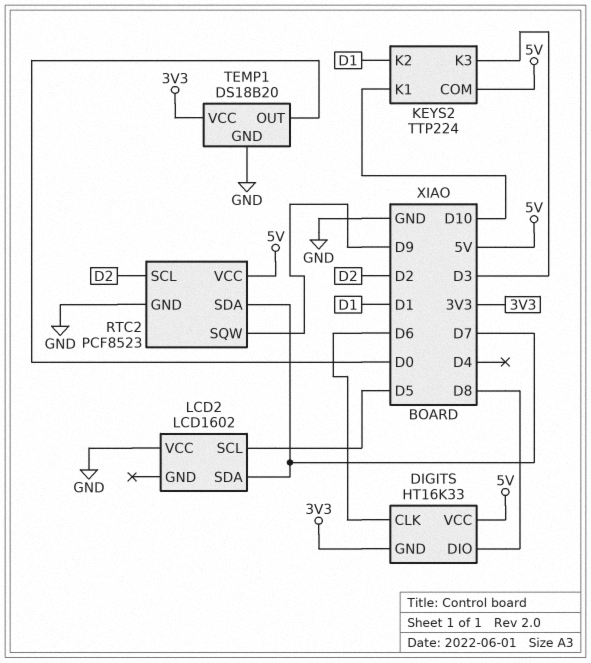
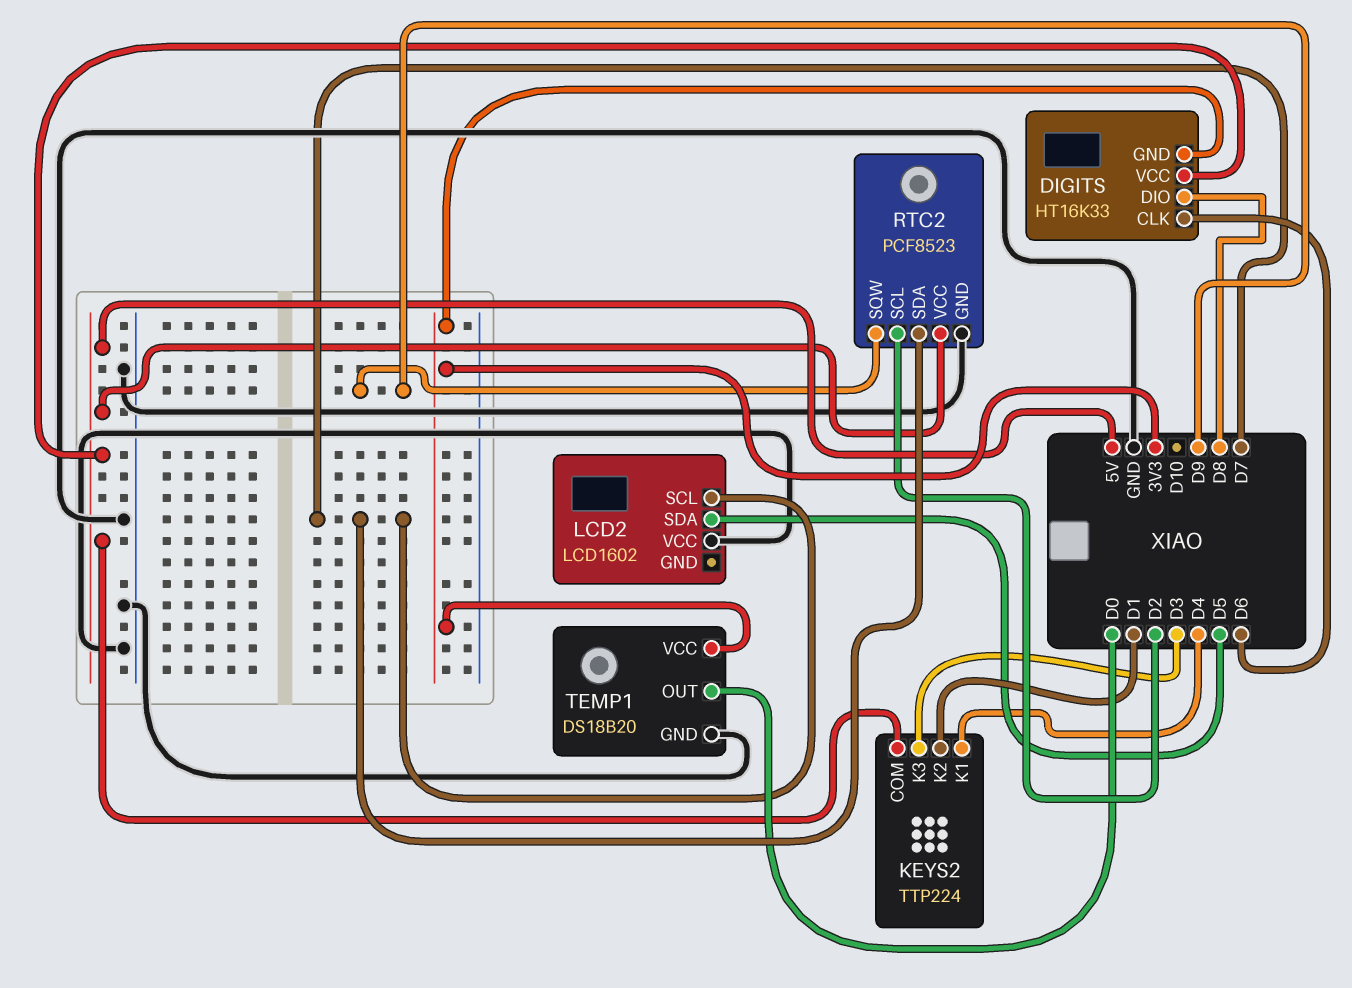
KEYS2 pin K1: D10 -> D4
LCD2 pin SCL: D5 -> D7
LCD2 pin SDA: D7 -> D5

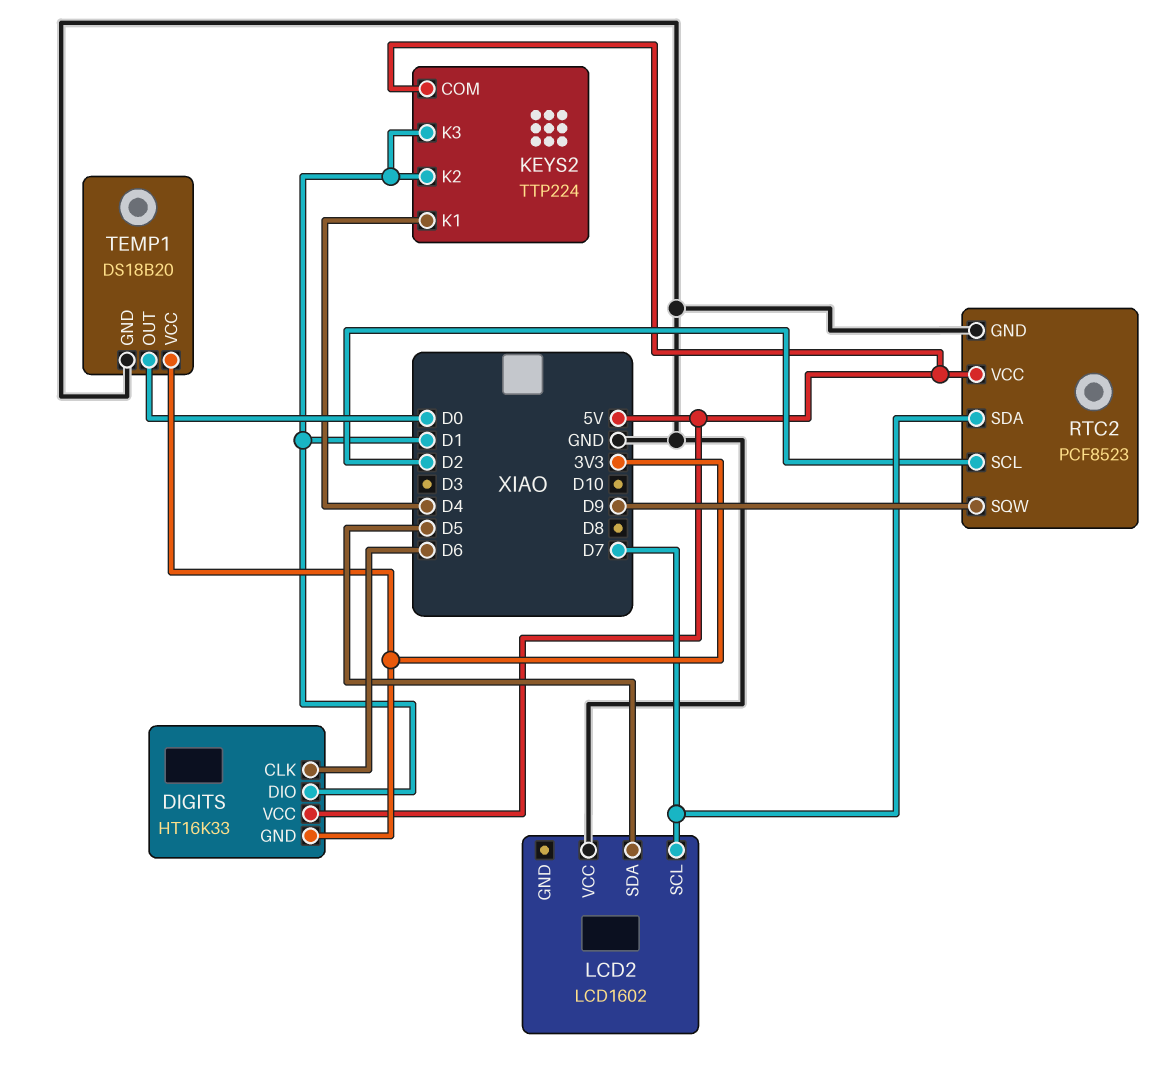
DIGITS pin DIO: D8 -> D1
KEYS2 pin K3: D3 -> D1

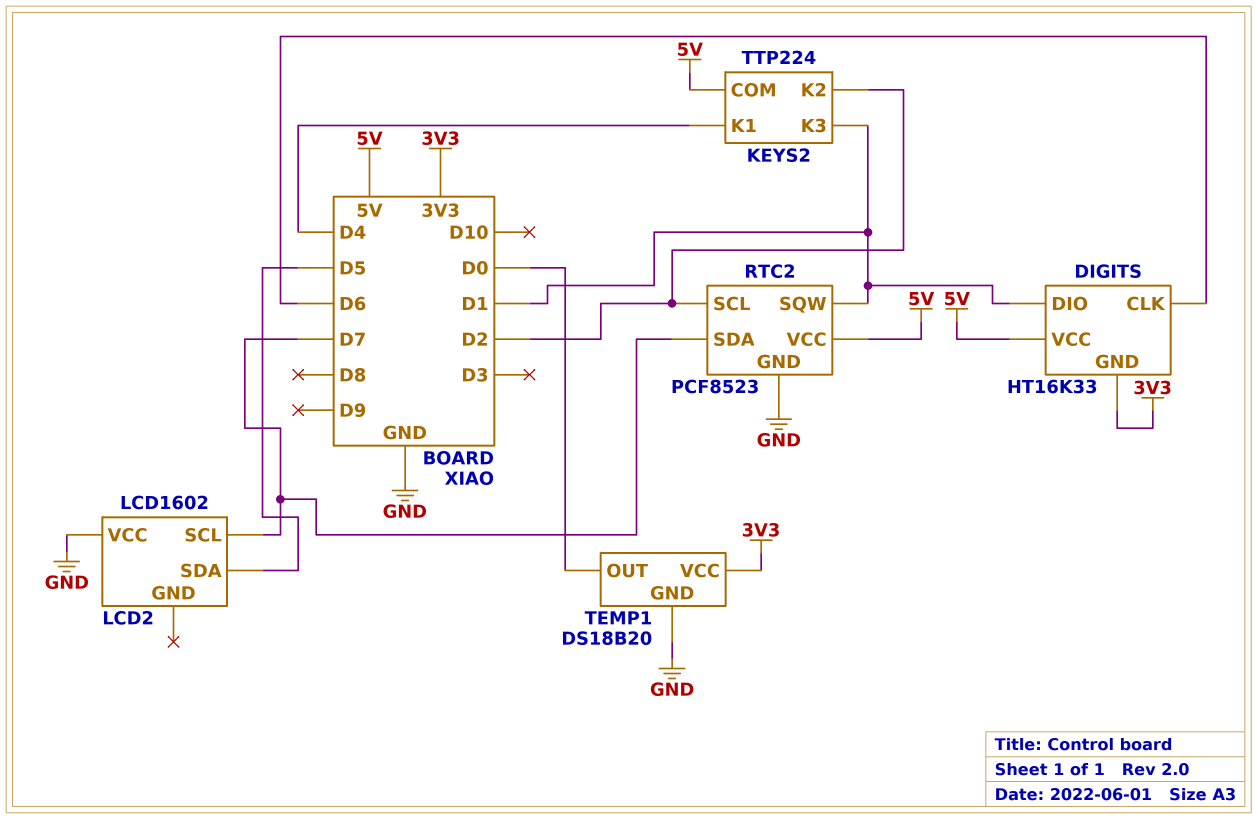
KEYS2 pin K2: D1 -> D2
RTC2 pin SQW: D9 -> D1

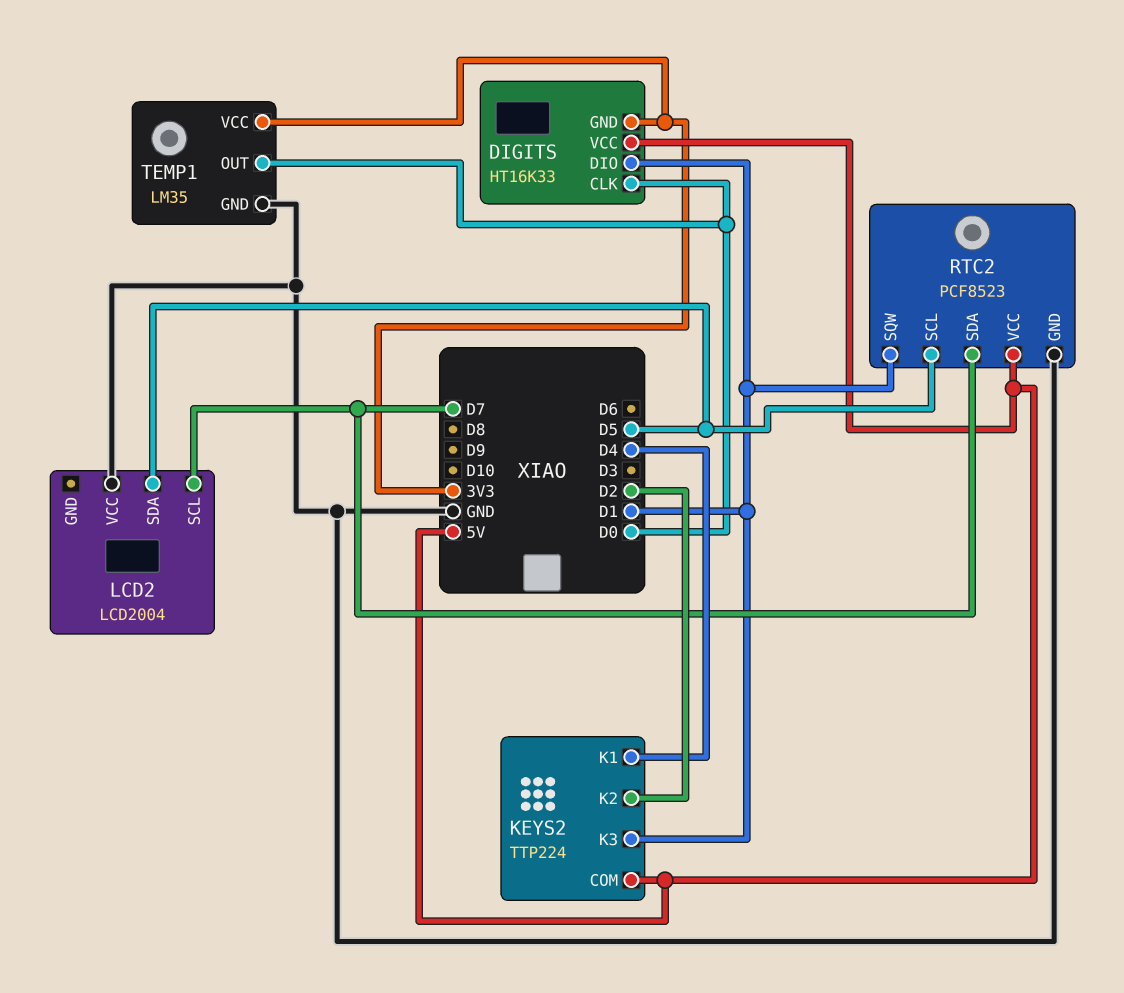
DIGITS pin CLK: D6 -> D0
LCD2: LCD1602 -> LCD2004
RTC2 pin SCL: D2 -> D5
TEMP1: DS18B20 -> LM35

